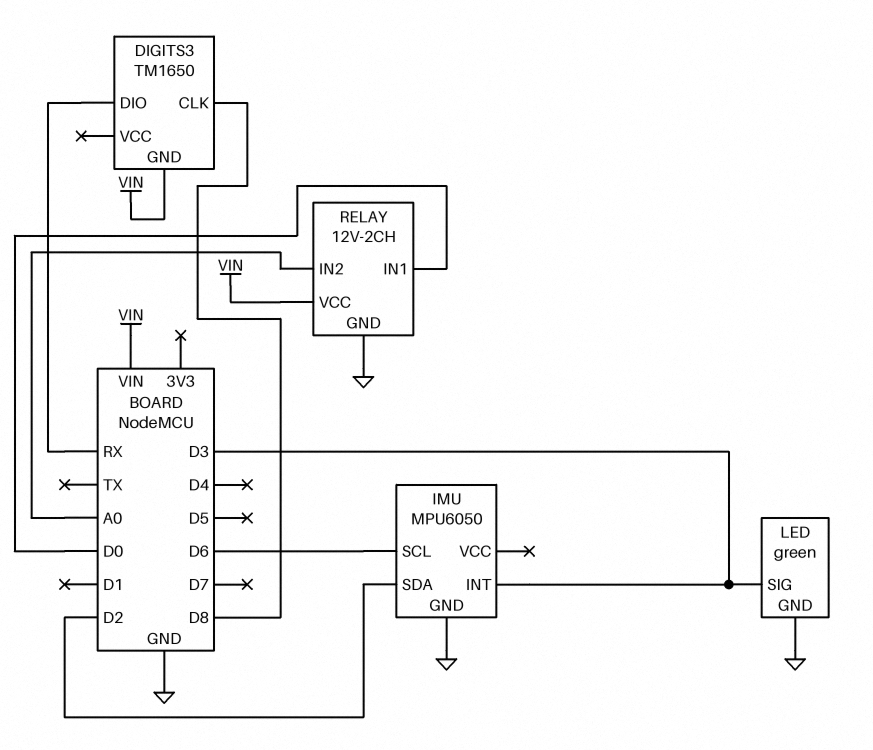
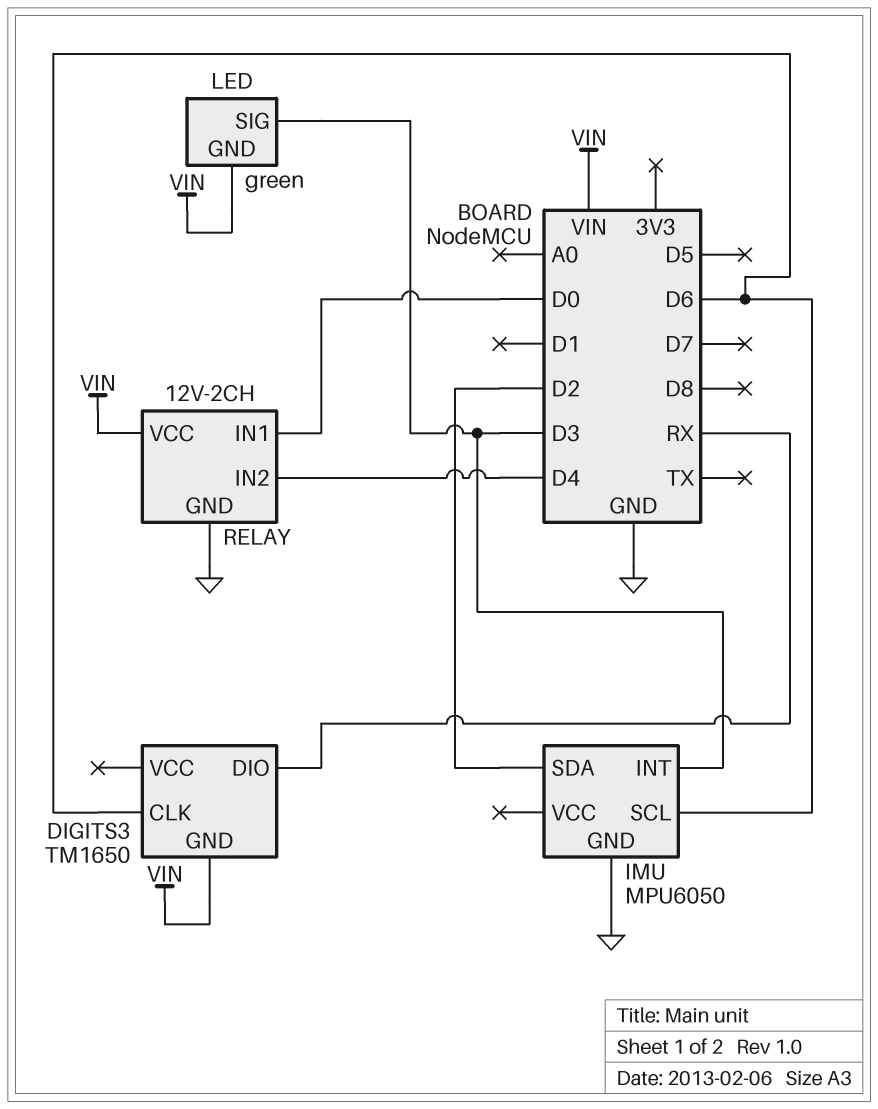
DIGITS3 pin CLK: D8 -> D6
LED pin GND: GND -> VIN
RELAY pin IN2: A0 -> D4

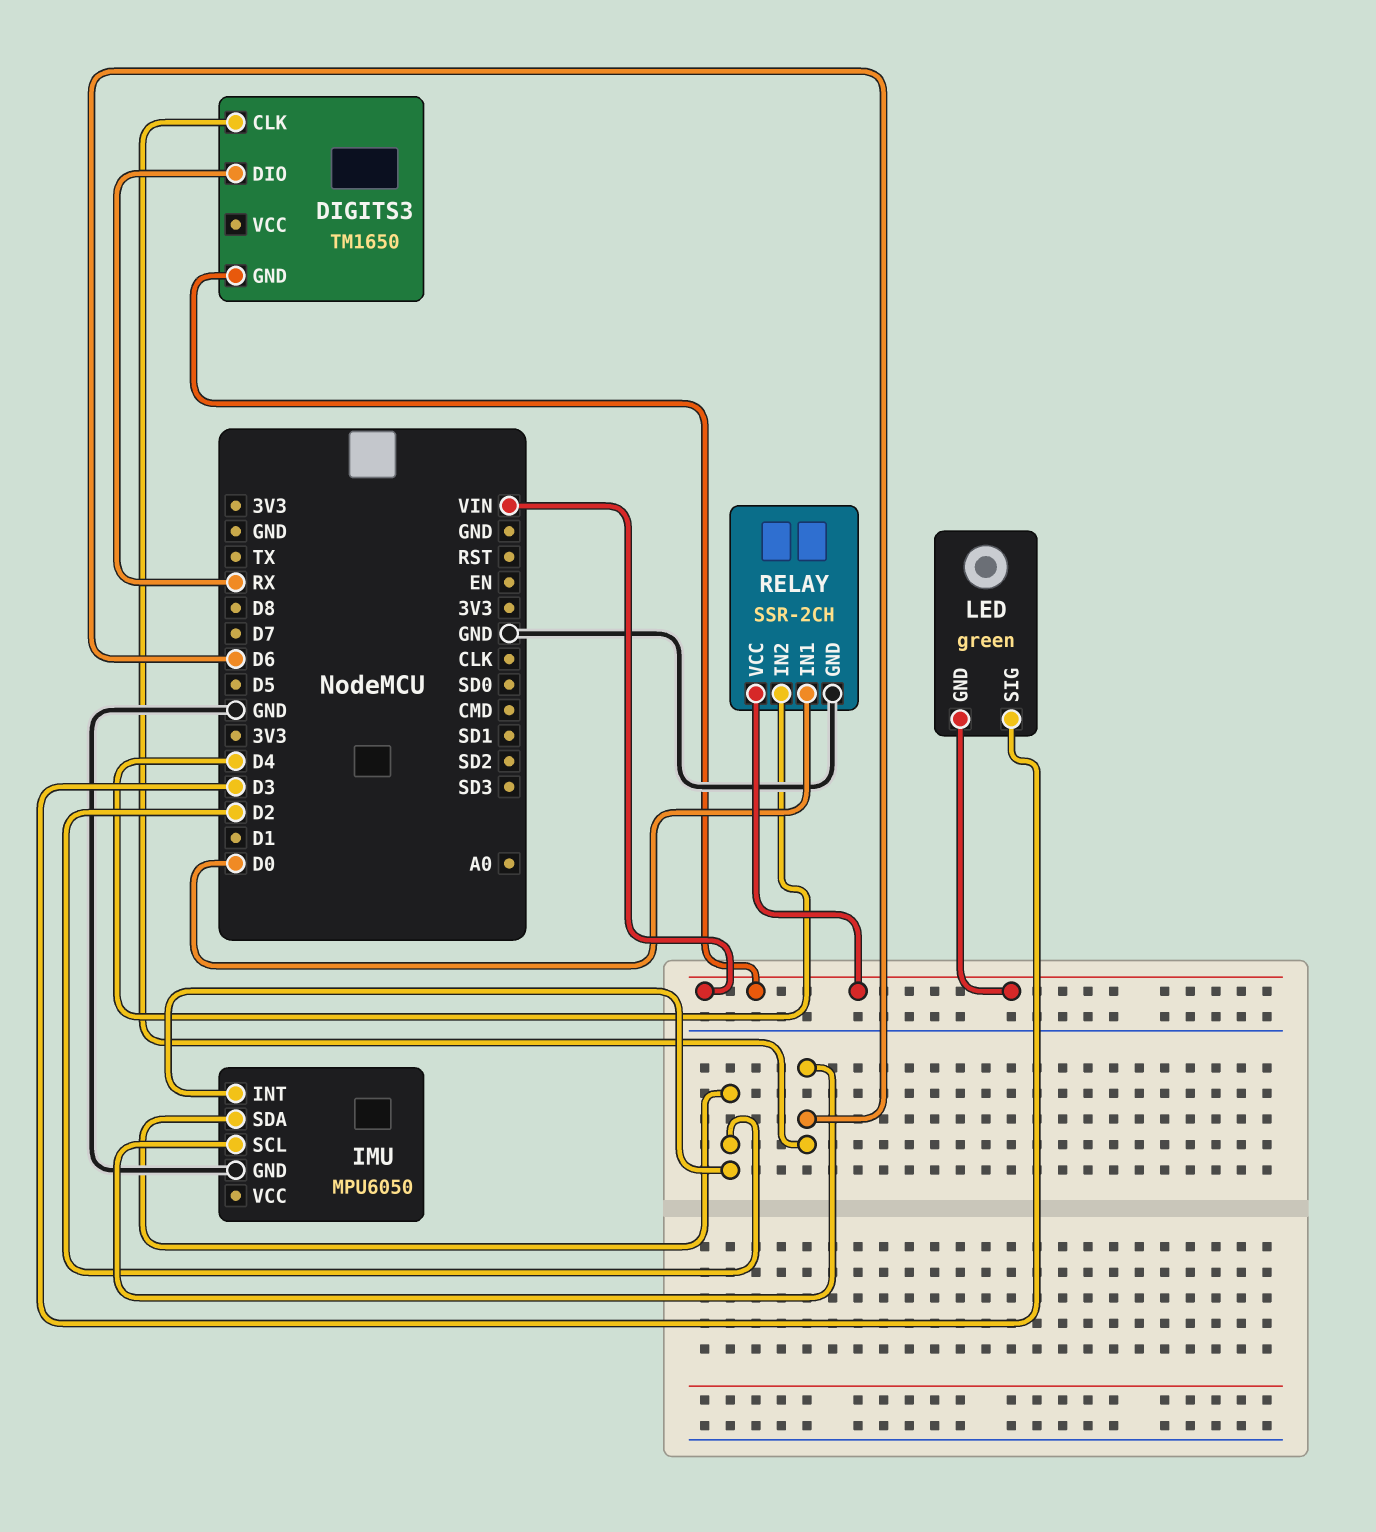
IMU pin INT: D3 -> D2
RELAY: 12V-2CH -> SSR-2CH

